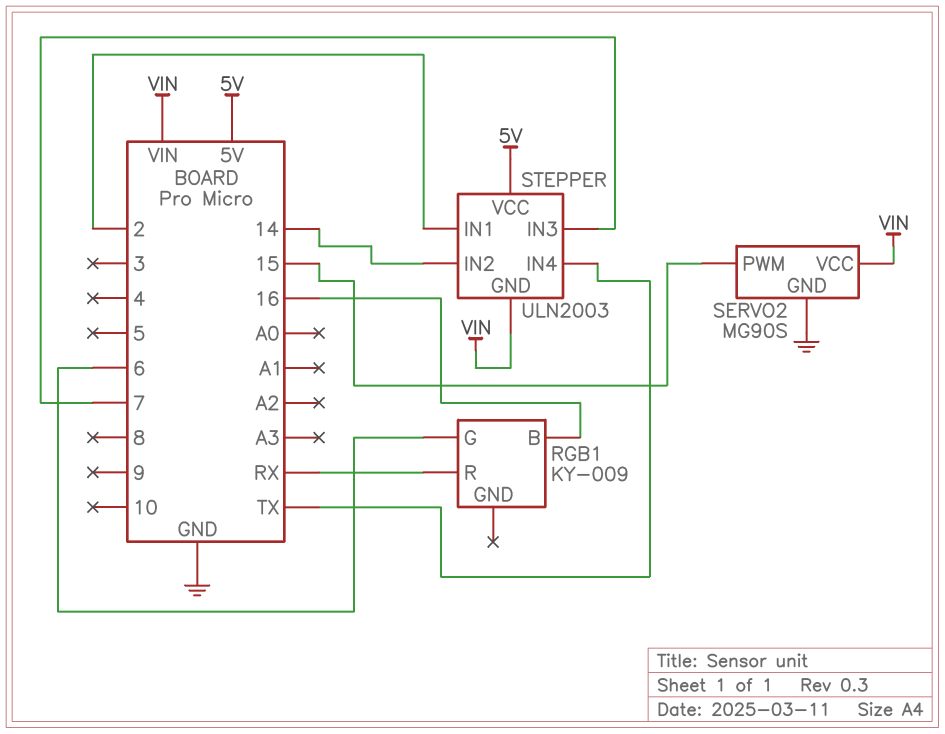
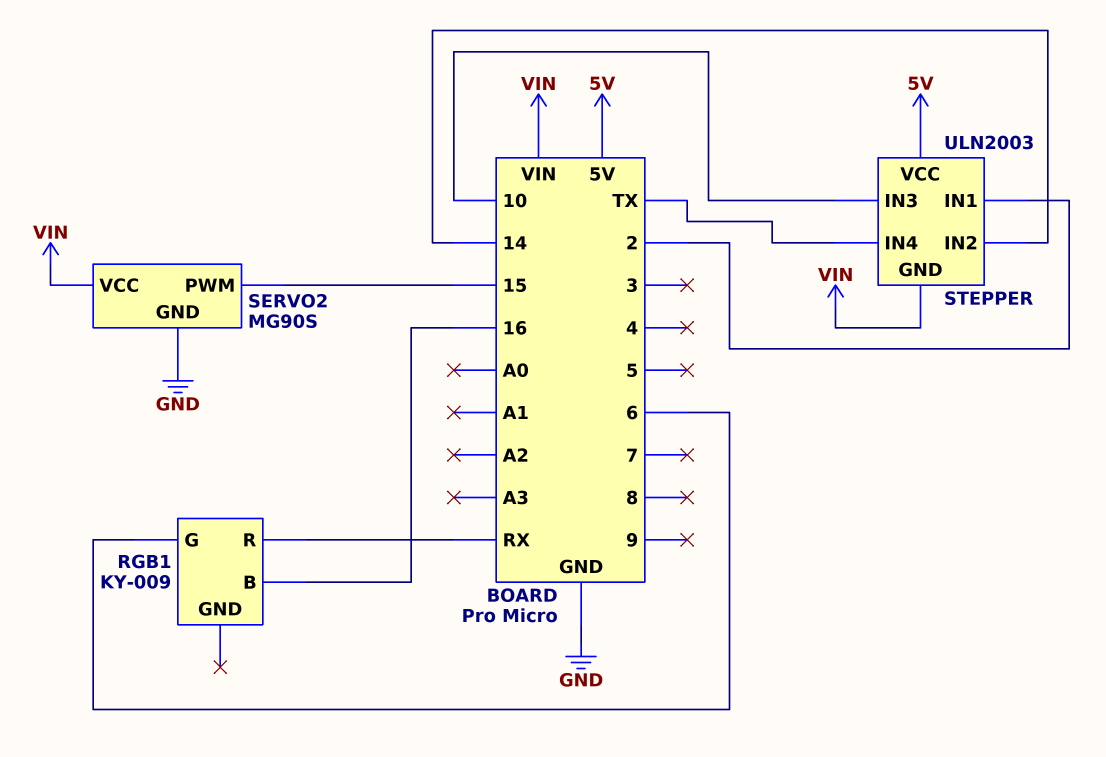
STEPPER pin IN3: 7 -> 10

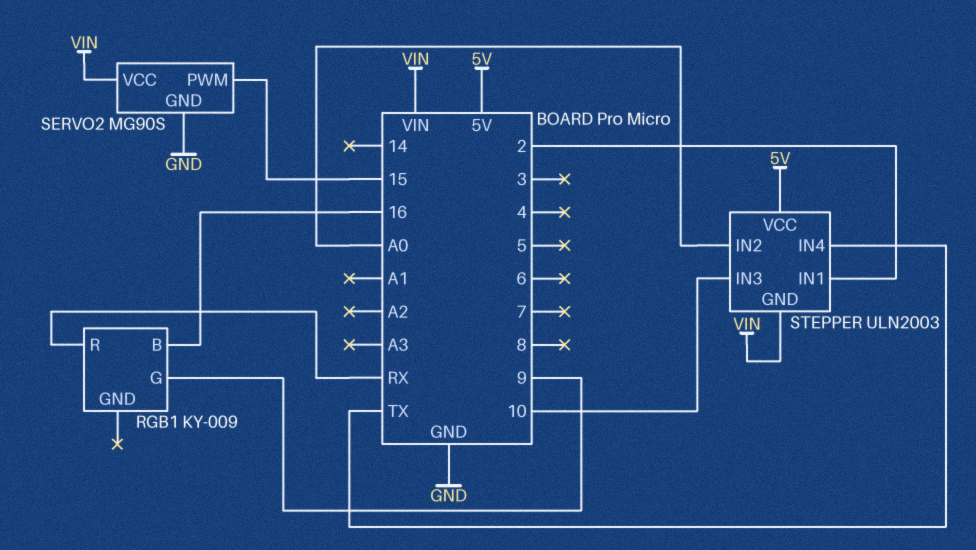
RGB1 pin G: 6 -> 9
STEPPER pin IN2: 14 -> A0

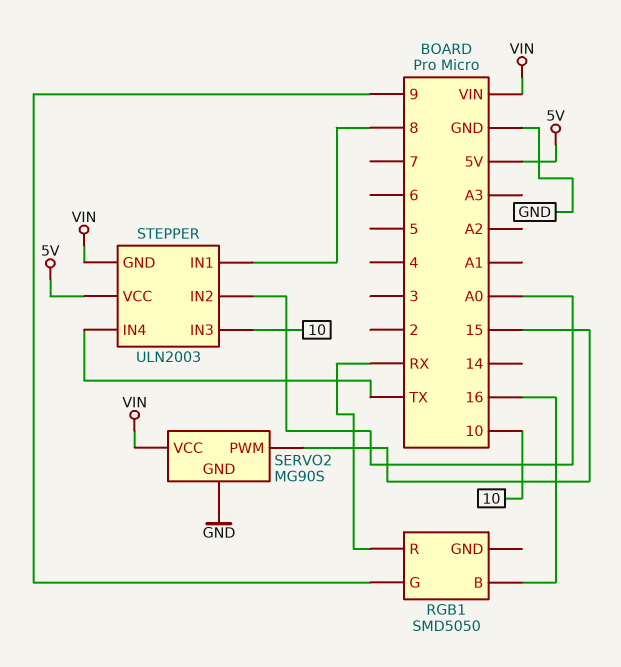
RGB1: KY-009 -> SMD5050
STEPPER pin IN1: 2 -> 8

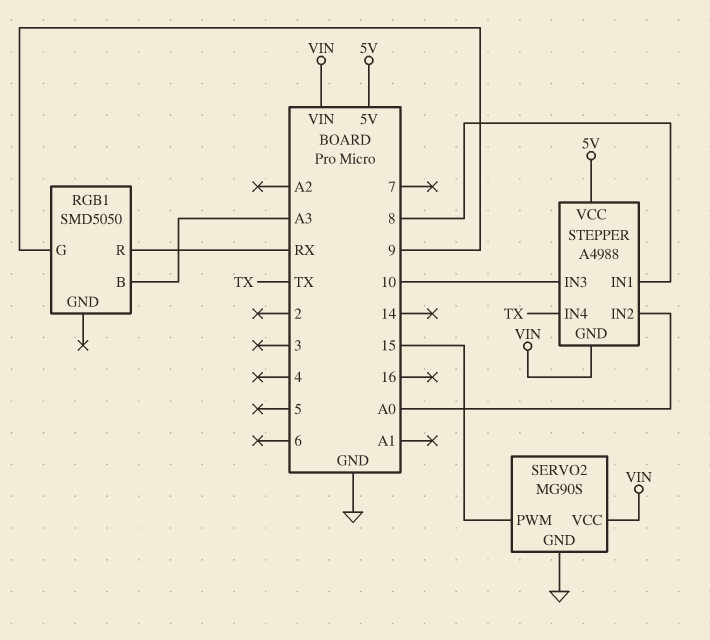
RGB1 pin B: 16 -> A3
STEPPER: ULN2003 -> A4988

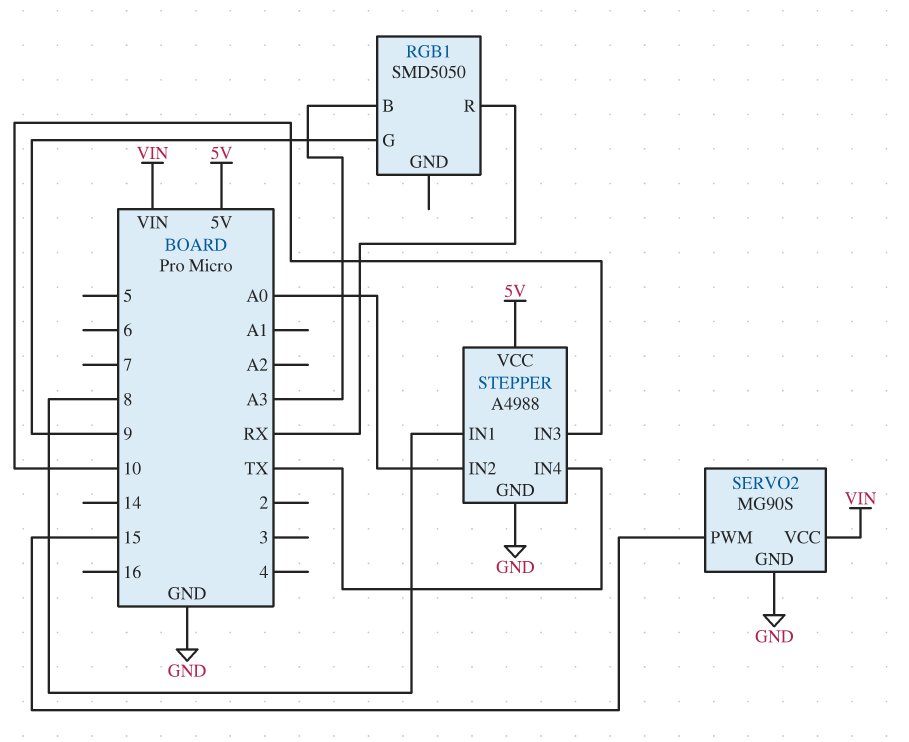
STEPPER pin GND: VIN -> GND

